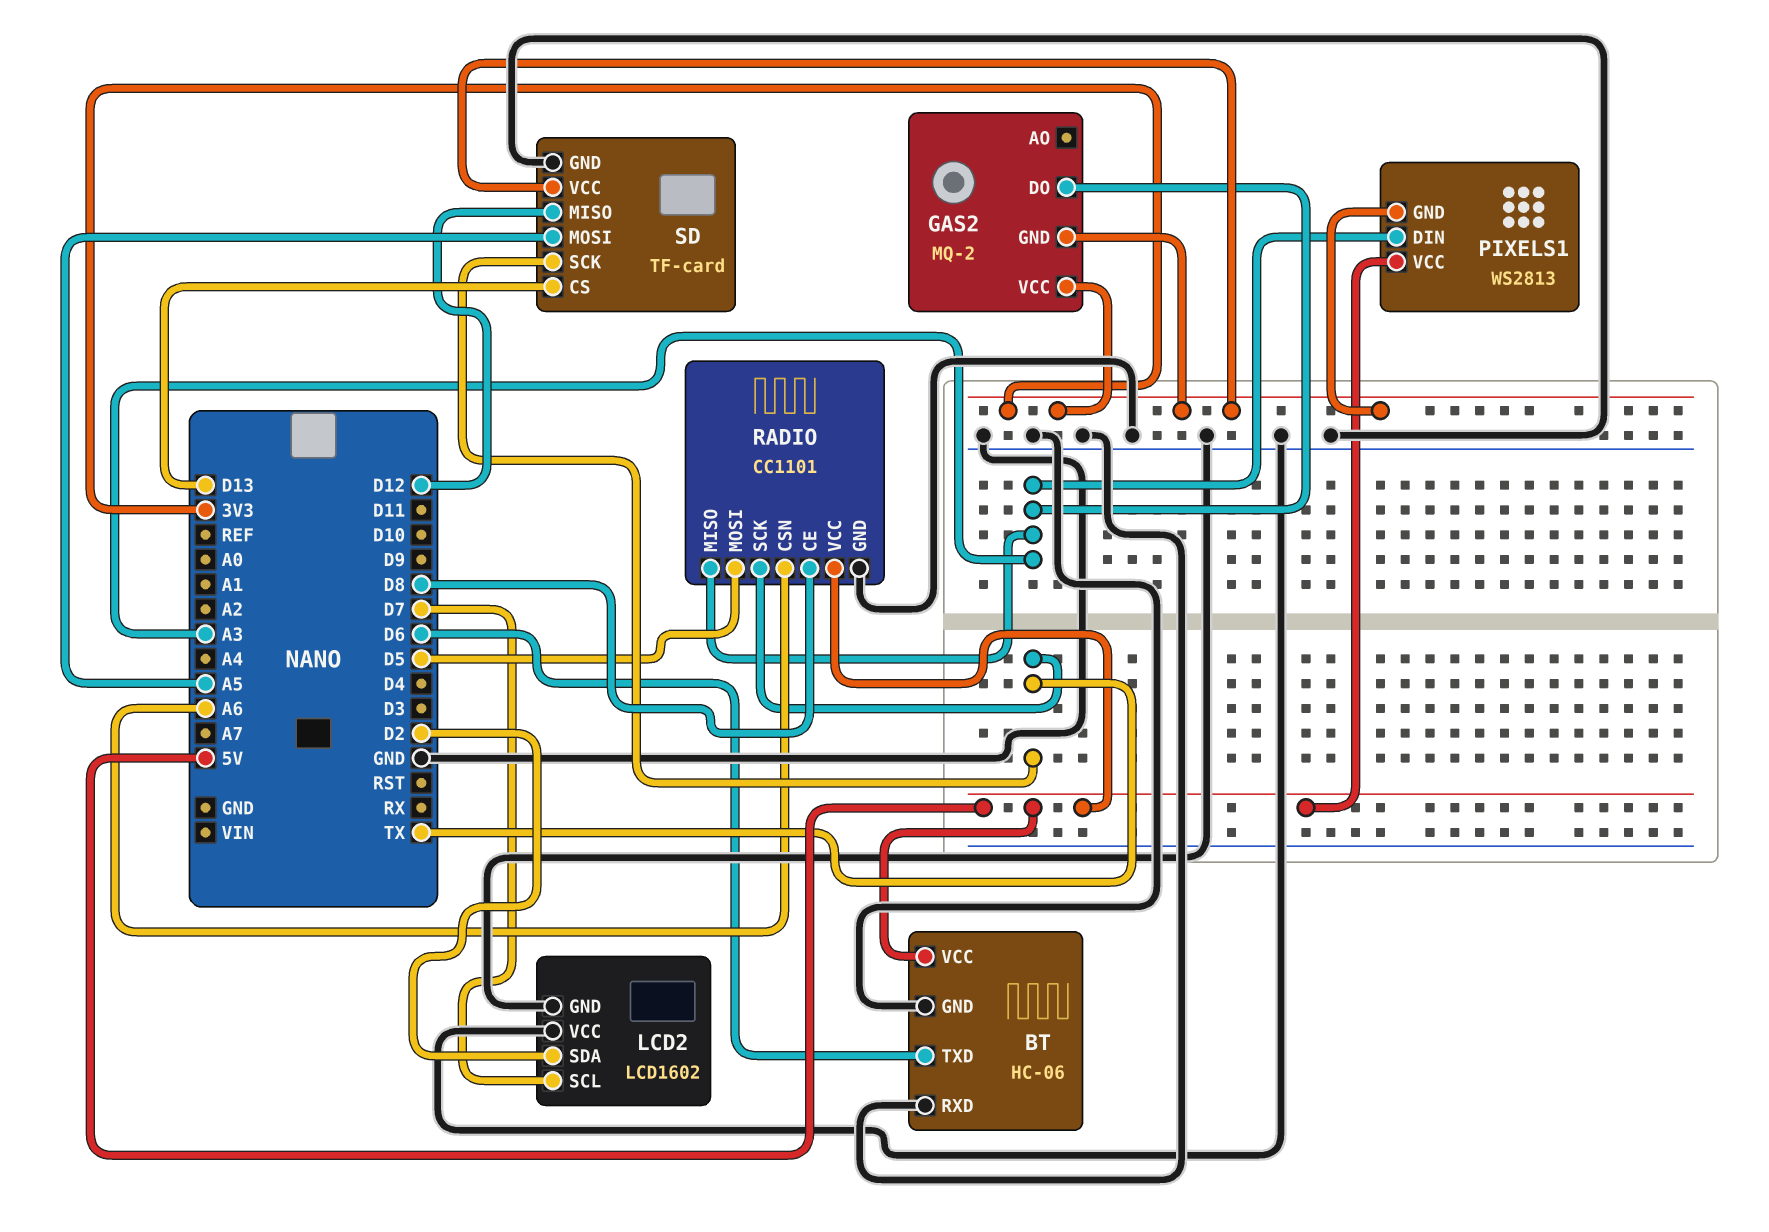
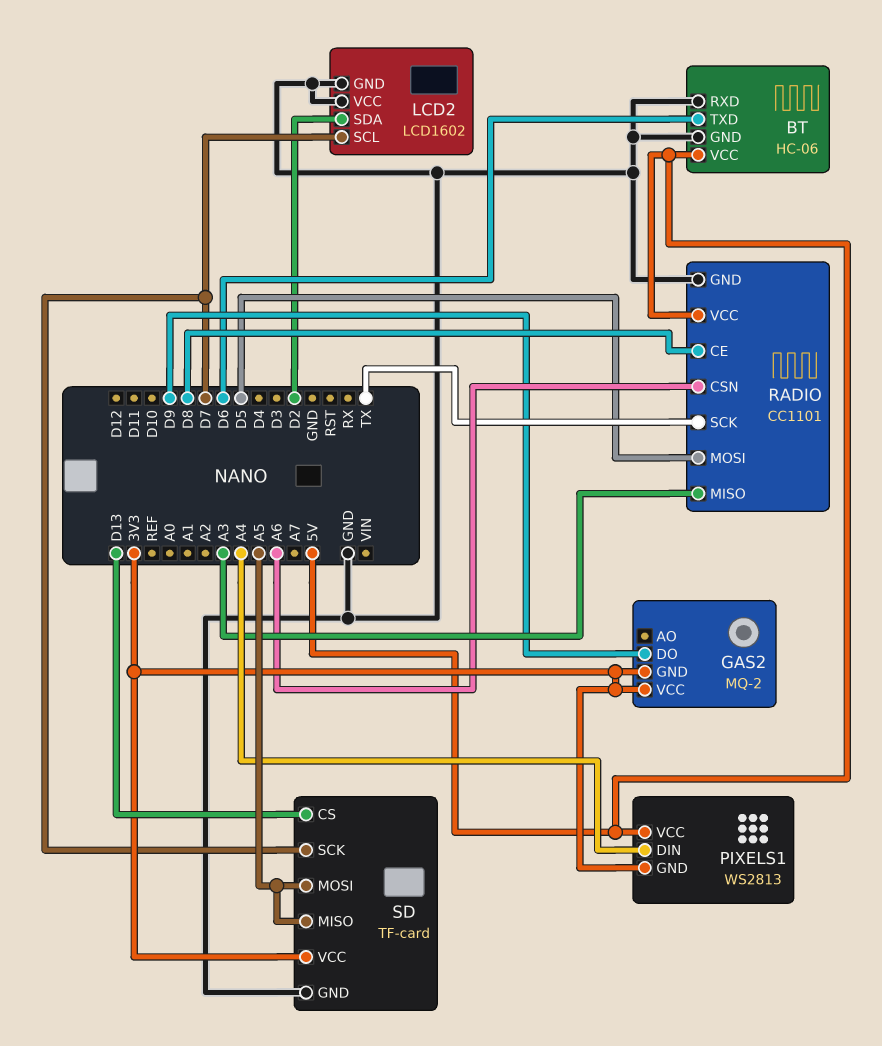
GAS2 pin DO: A3 -> D9
PIXELS1 pin DIN: A3 -> A4
SD pin MISO: D12 -> A5
SD pin SCK: TX -> D7

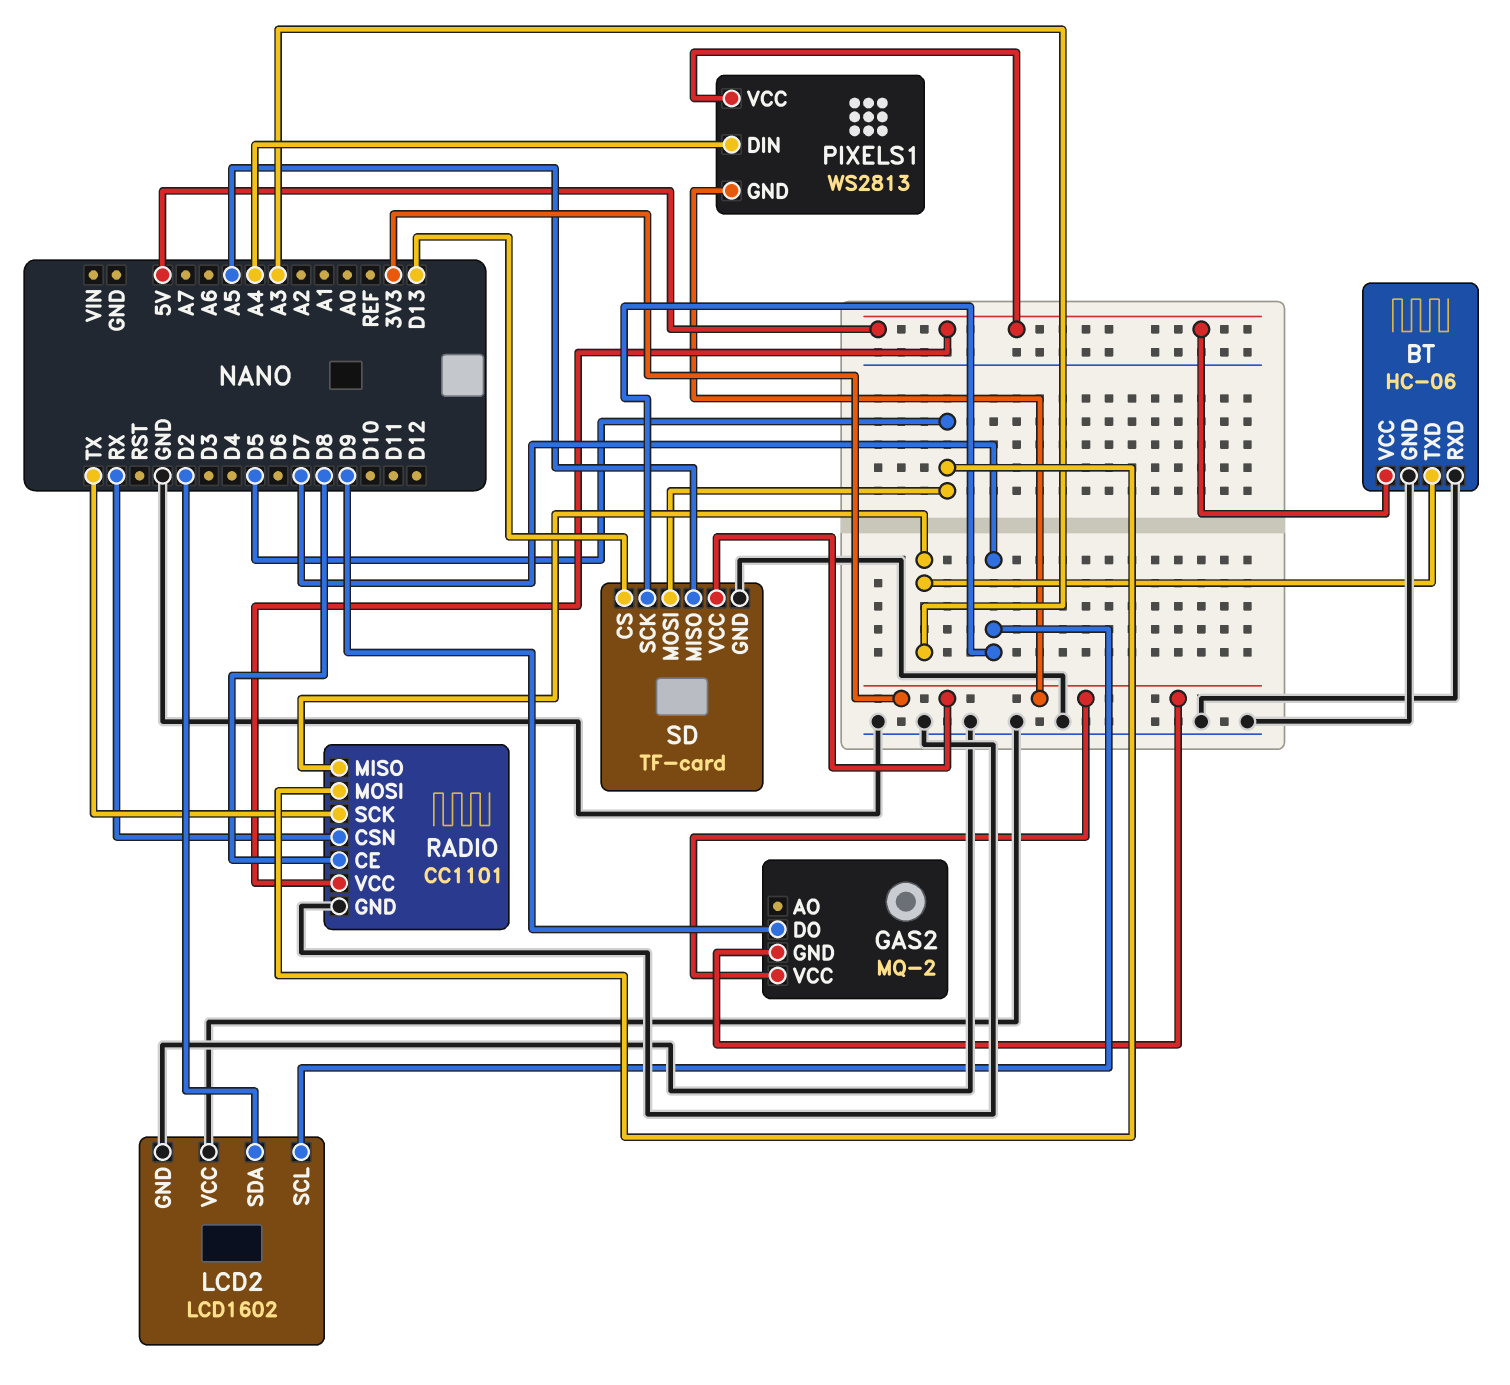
BT pin TXD: D6 -> A3
RADIO pin CSN: A6 -> RX
SD pin MOSI: A5 -> D5

